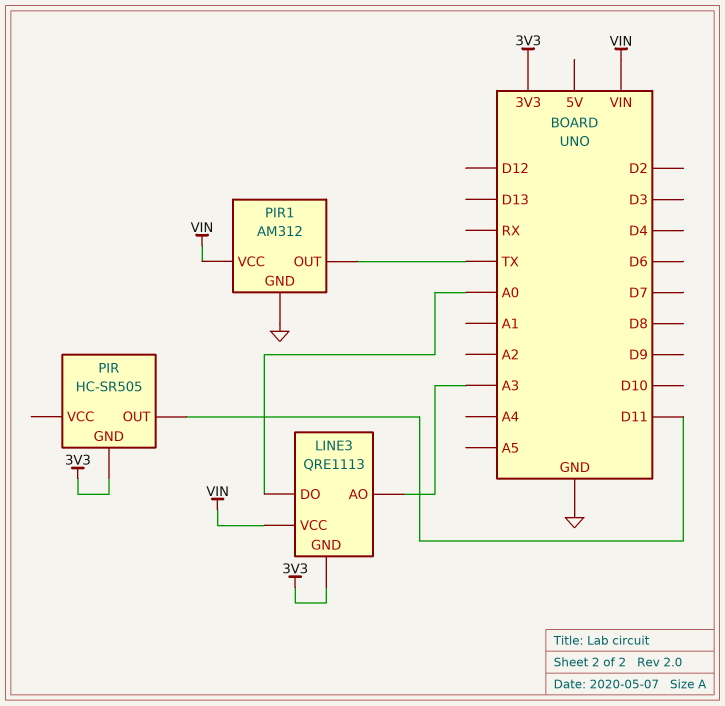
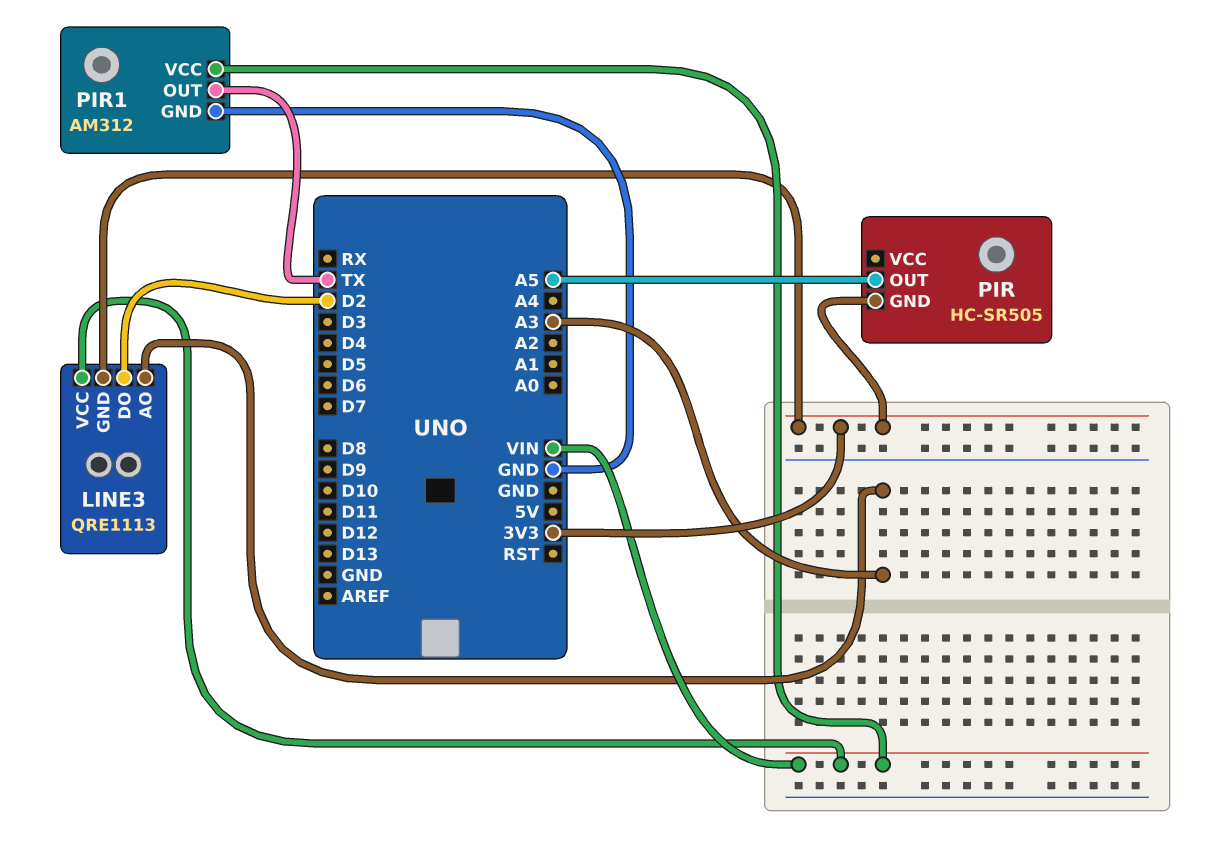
LINE3 pin DO: A0 -> D2
PIR pin OUT: D11 -> A5

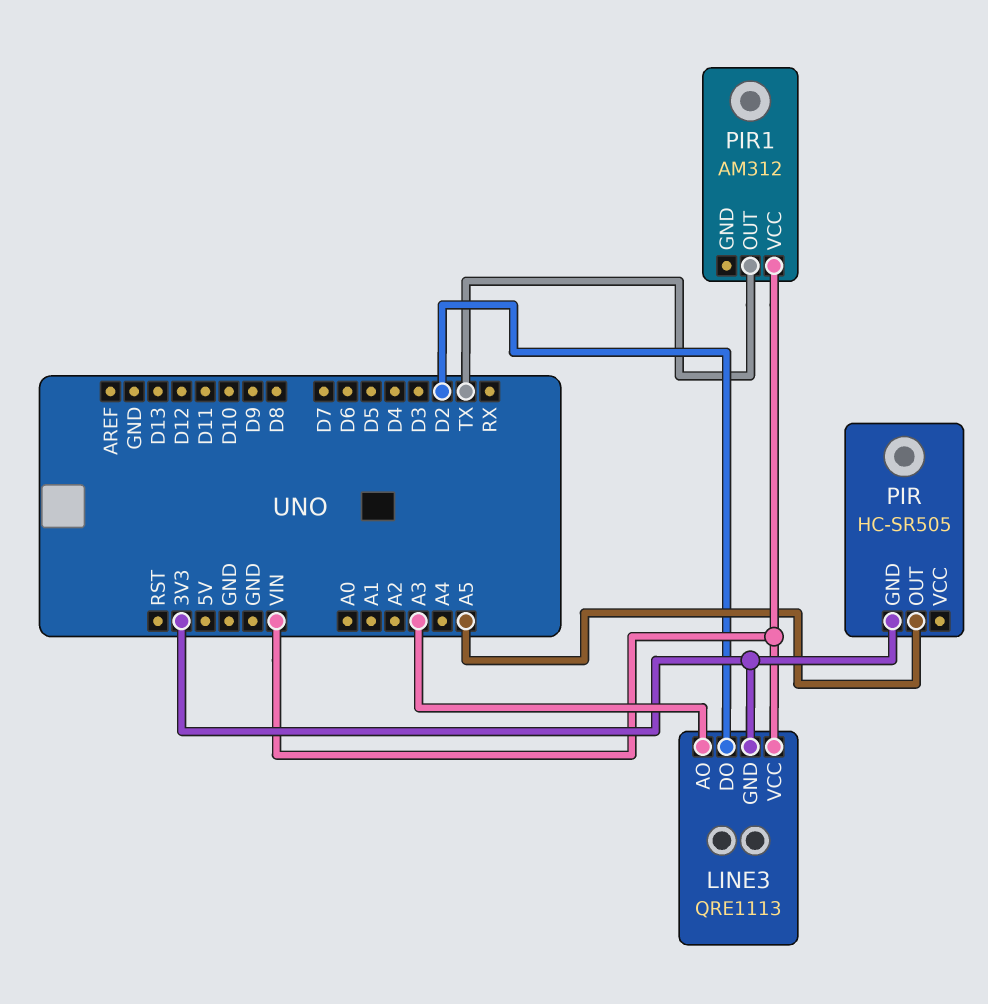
PIR1 pin GND: GND -> none

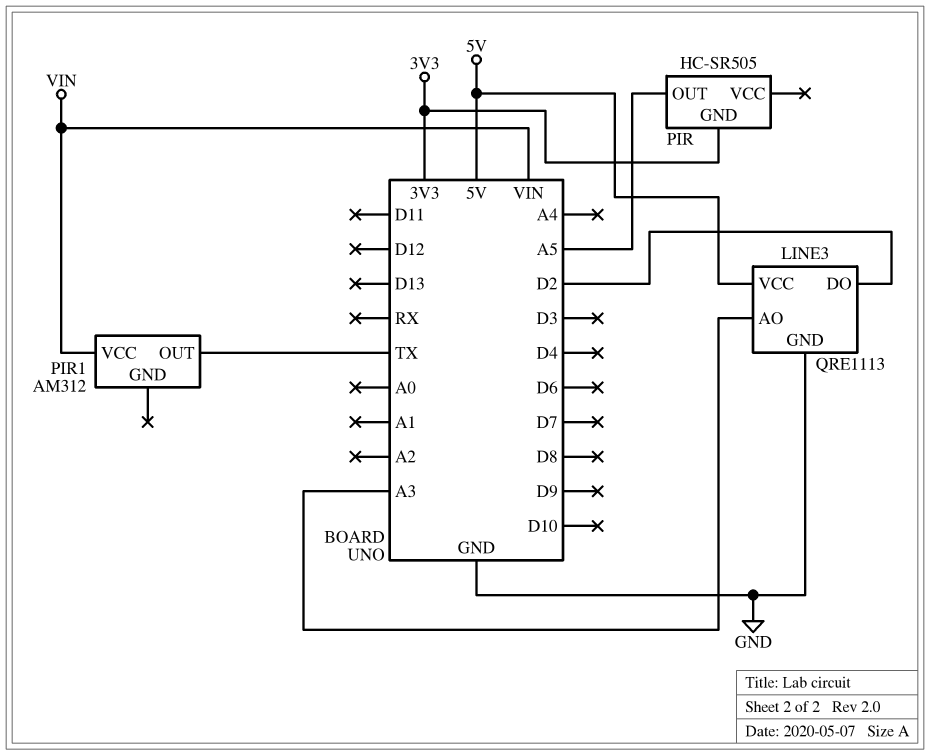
LINE3 pin GND: 3V3 -> GND
LINE3 pin VCC: VIN -> 5V

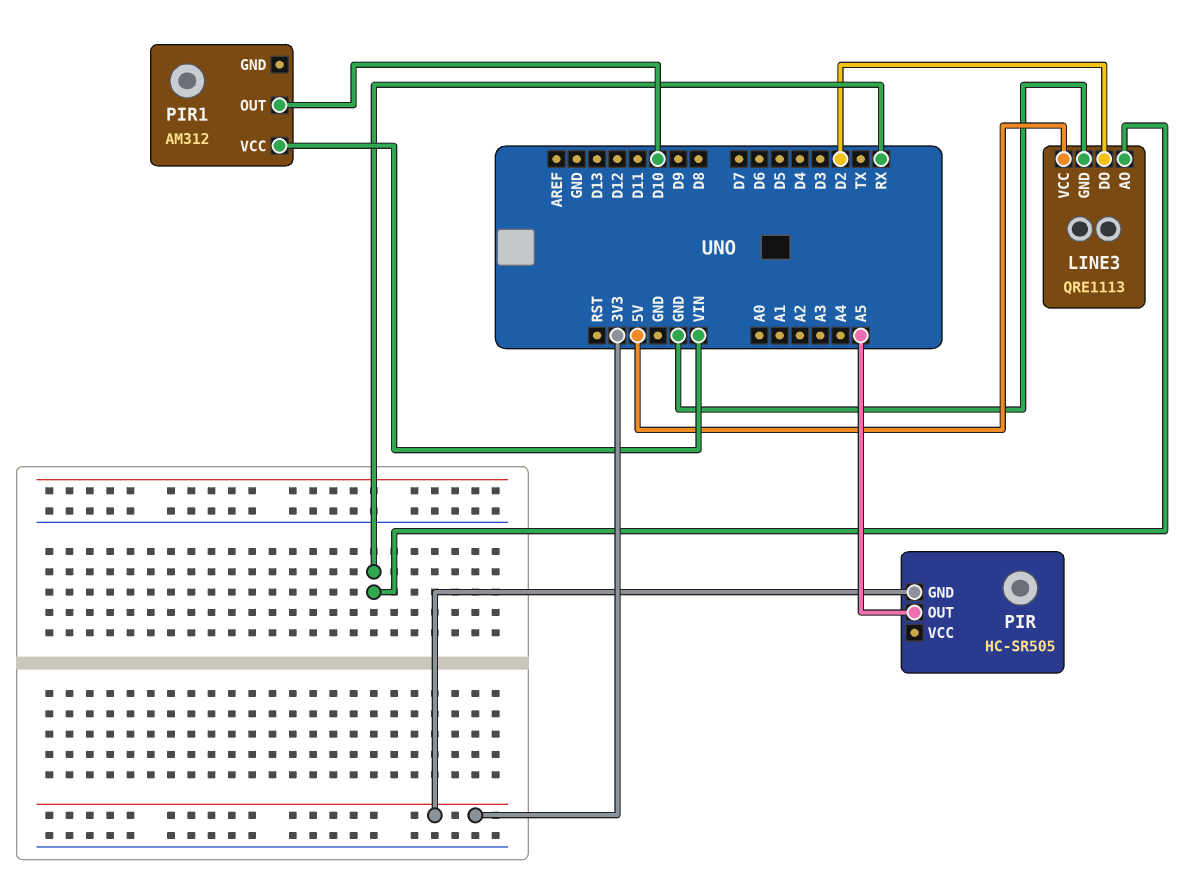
LINE3 pin AO: A3 -> RX
PIR1 pin OUT: TX -> D10

